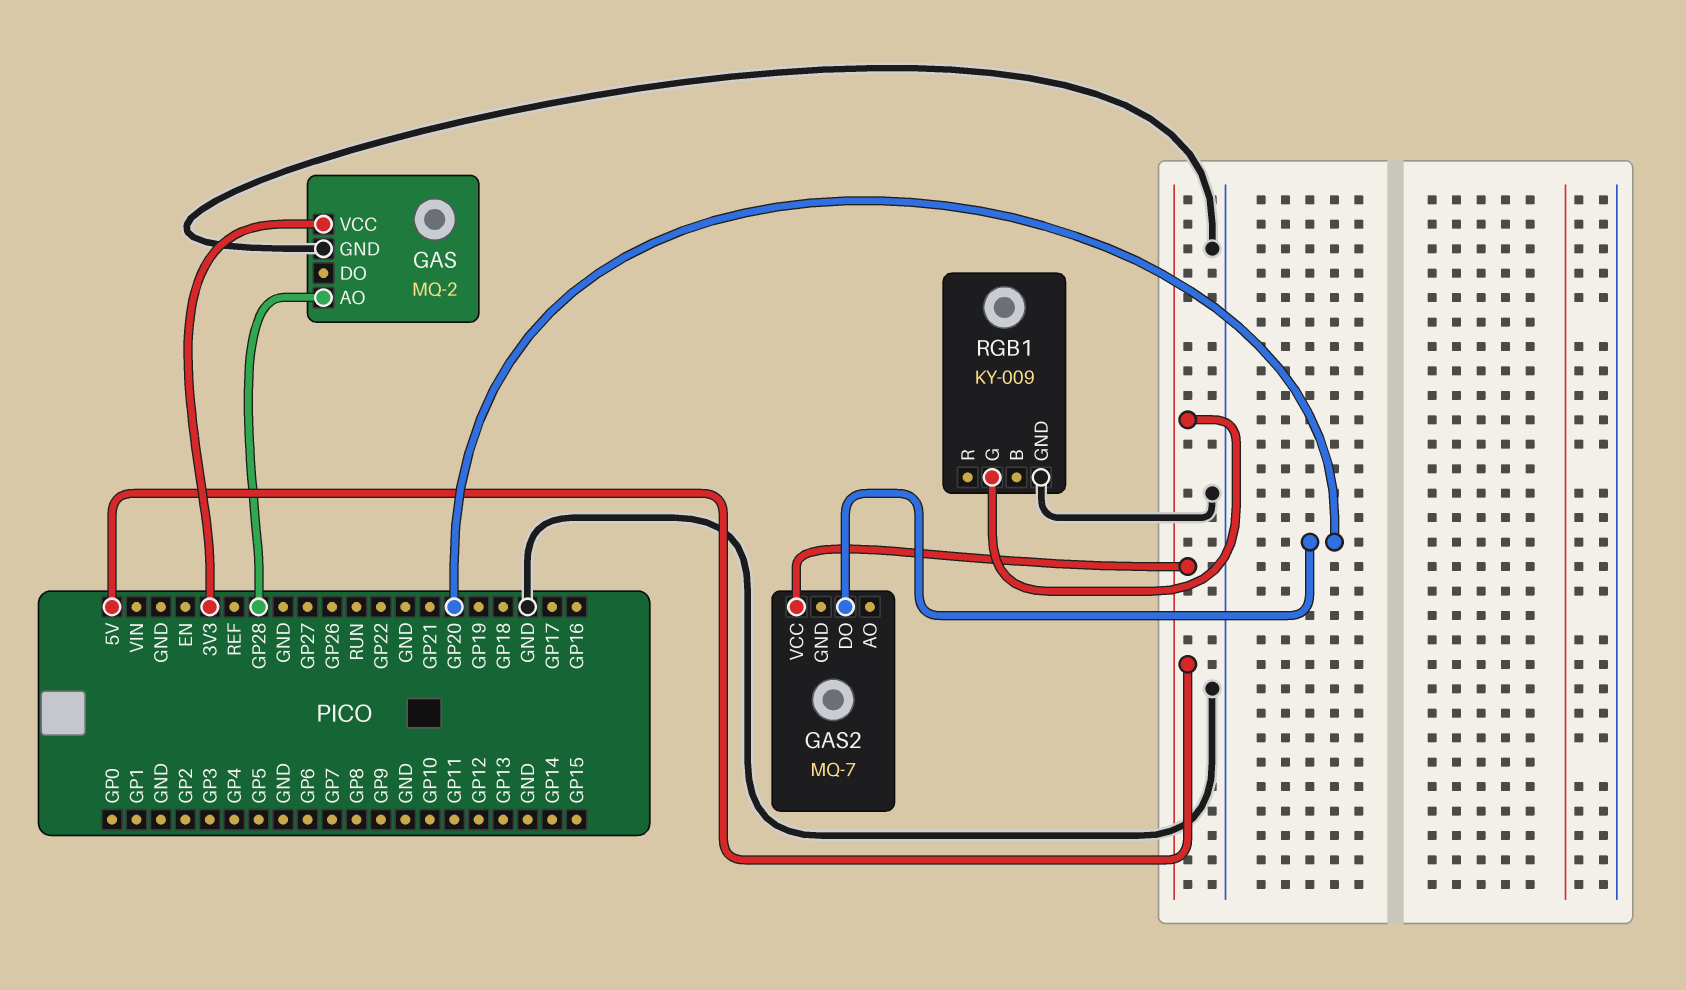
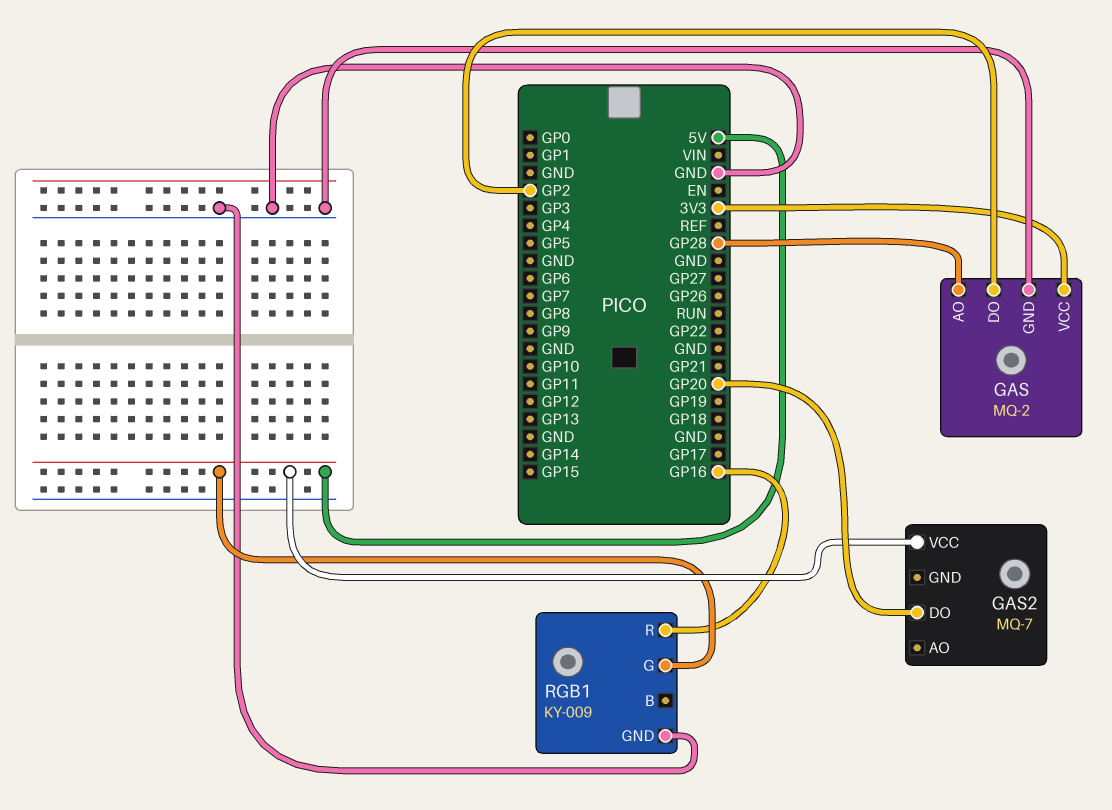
GAS pin DO: none -> GP2
RGB1 pin R: none -> GP16

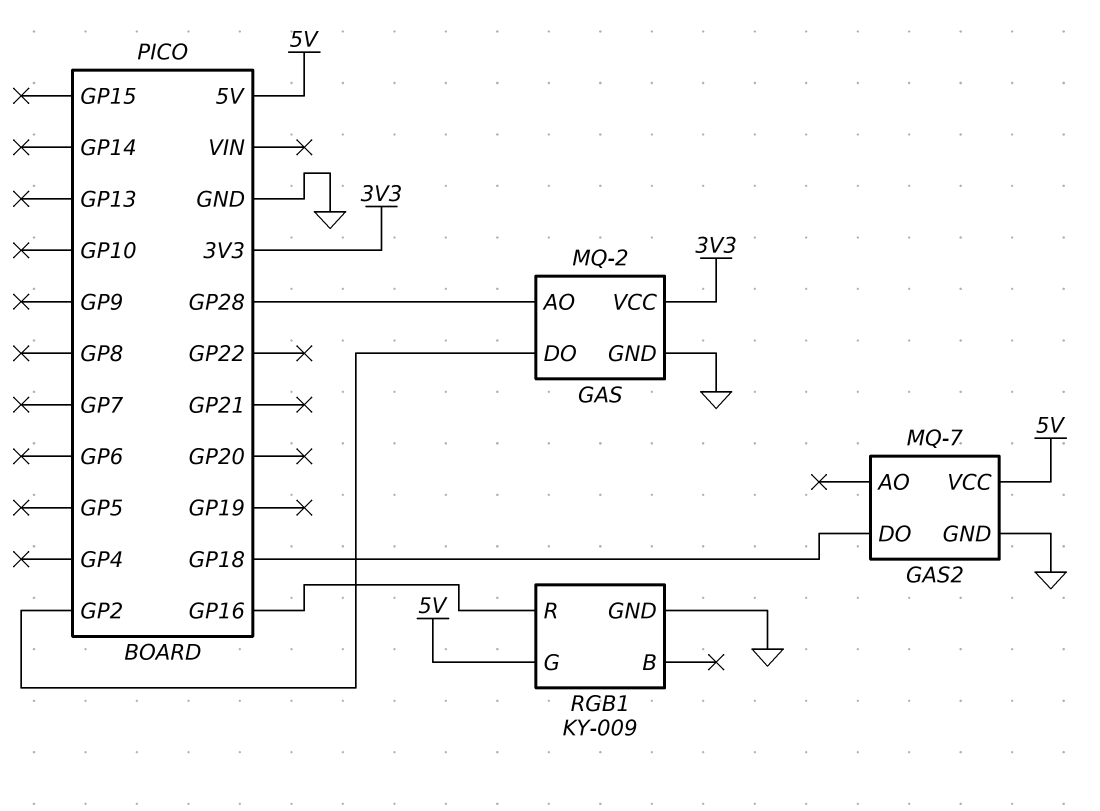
GAS2 pin DO: GP20 -> GP18
GAS2 pin GND: none -> GND

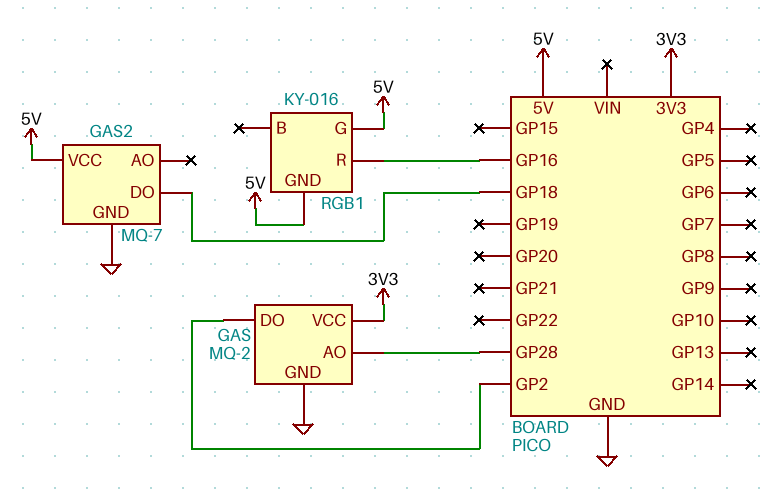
RGB1: KY-009 -> KY-016
RGB1 pin GND: GND -> 5V

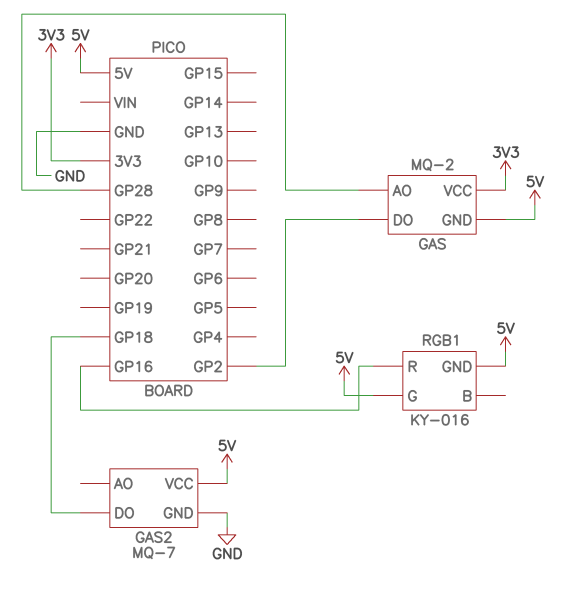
GAS pin GND: GND -> 5V

